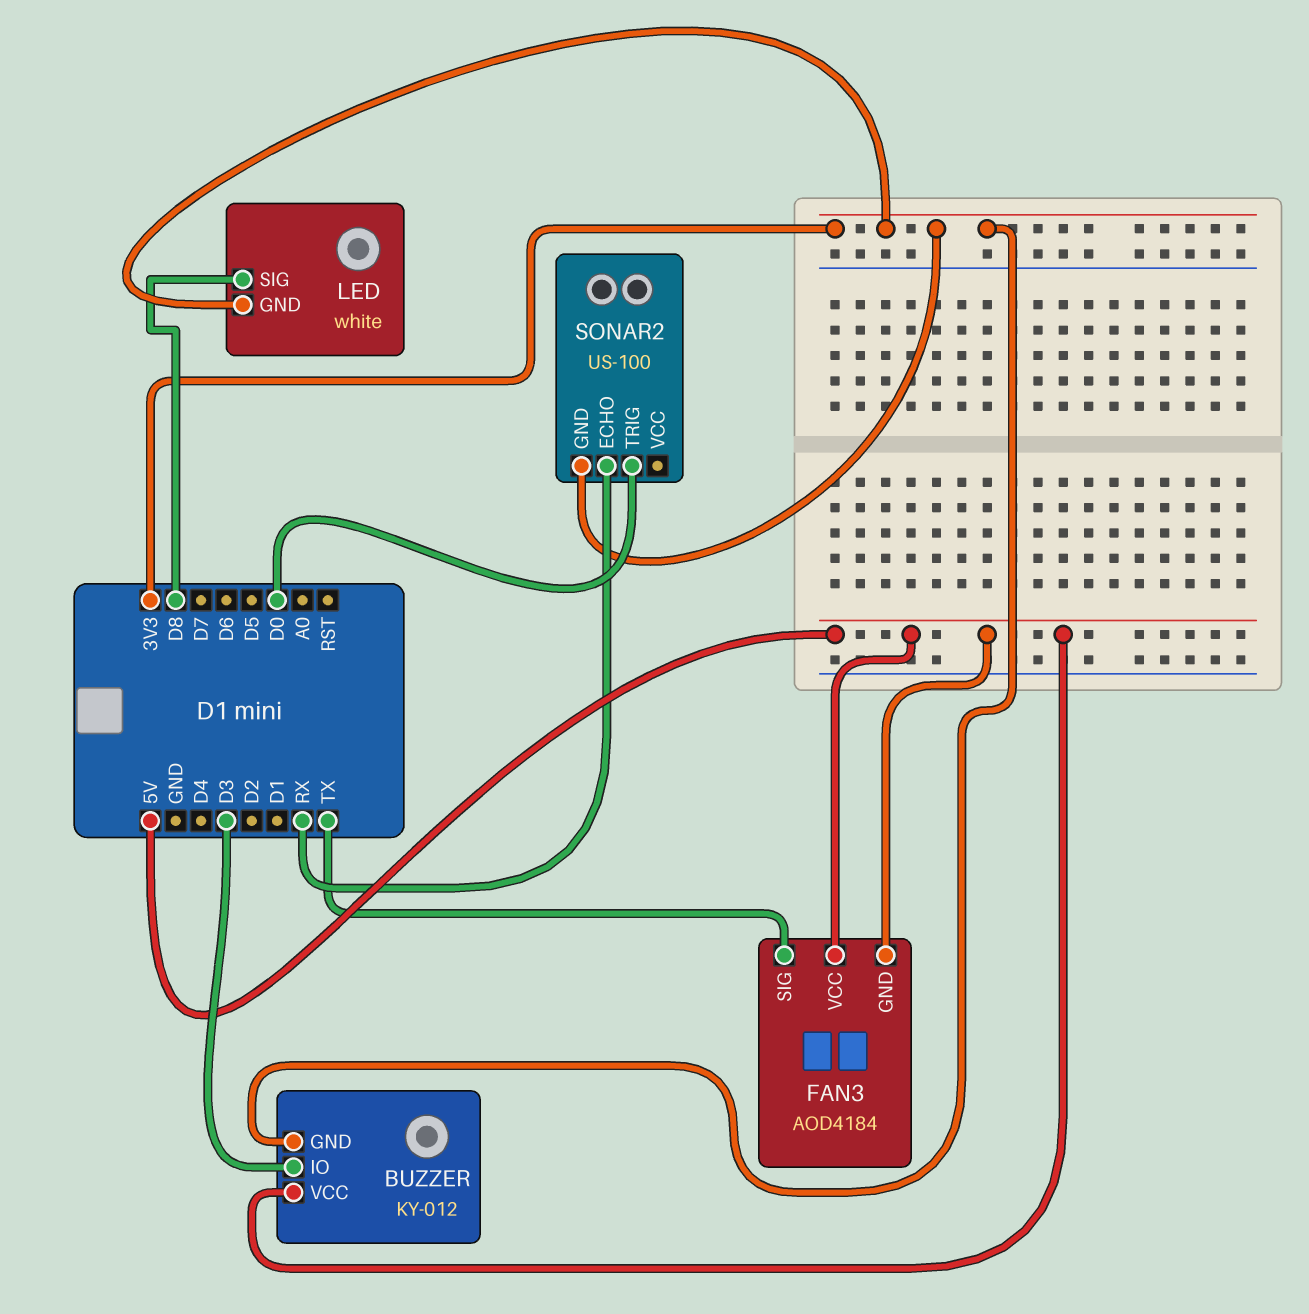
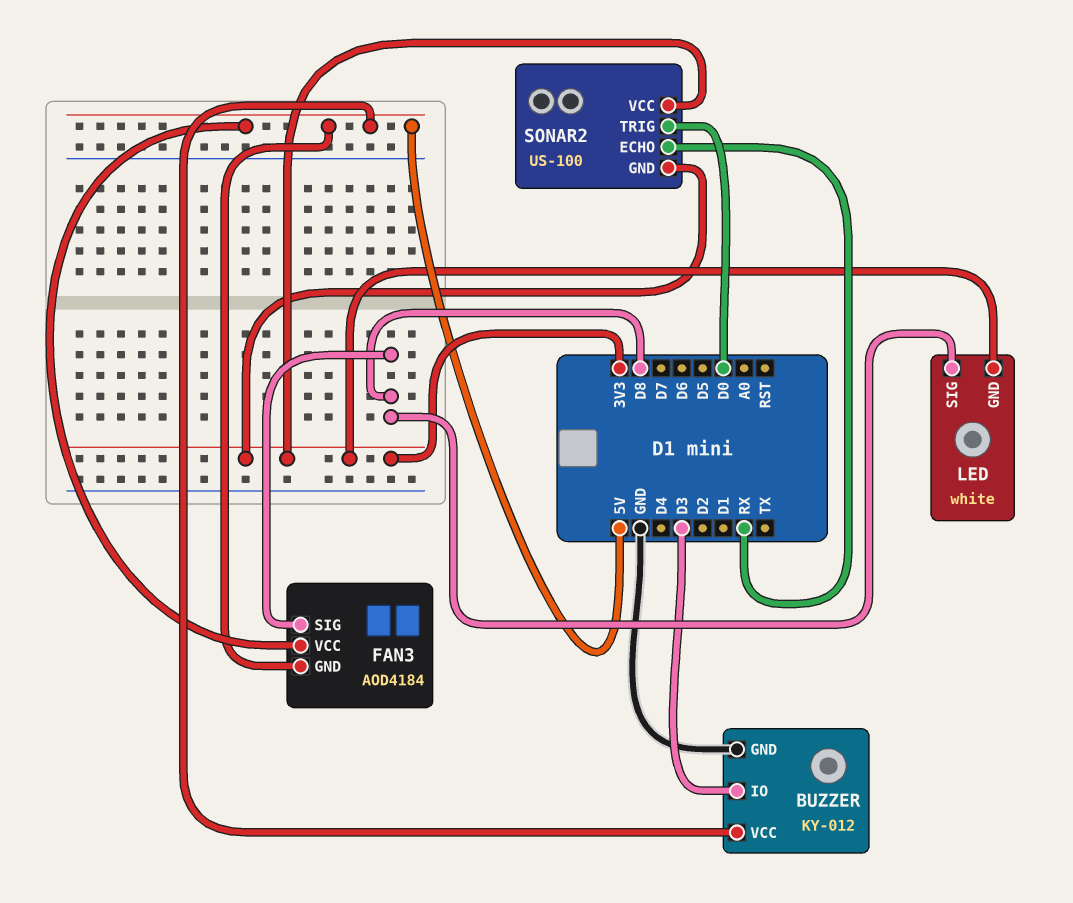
BUZZER pin GND: 3V3 -> GND
FAN3 pin SIG: TX -> D8
SONAR2 pin VCC: none -> 3V3

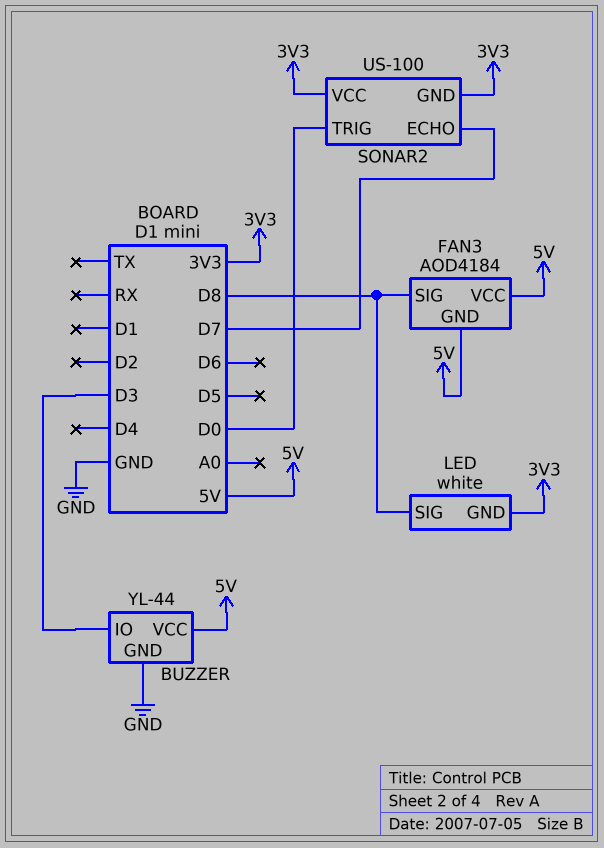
BUZZER: KY-012 -> YL-44
SONAR2 pin ECHO: RX -> D7

